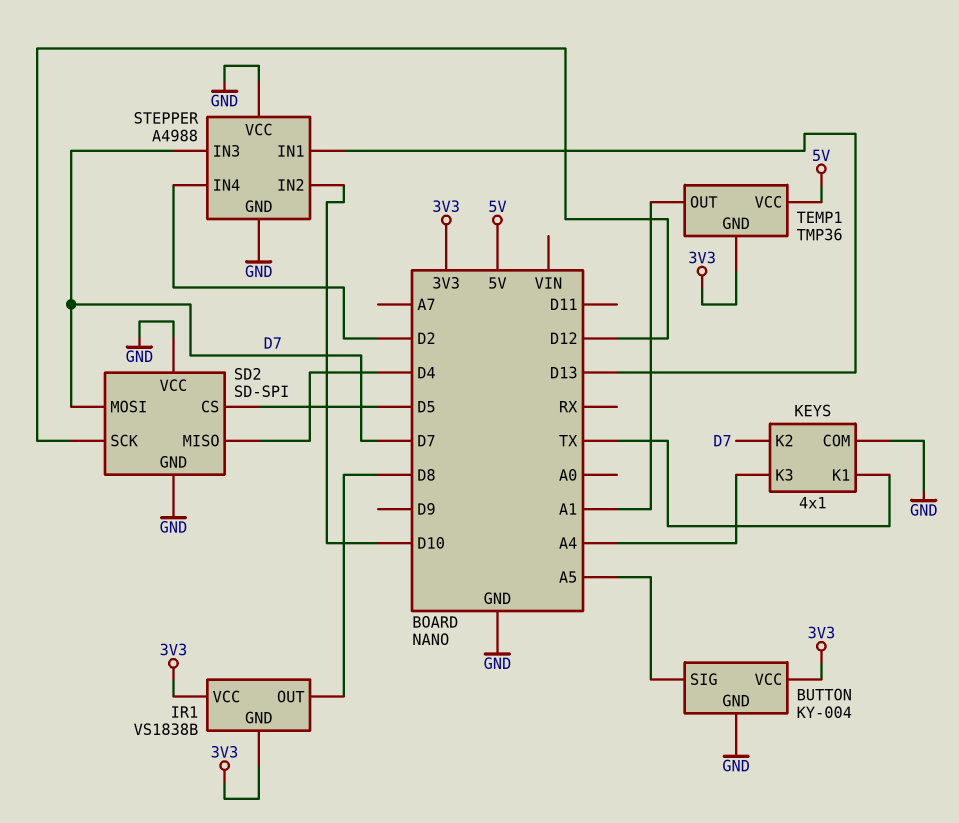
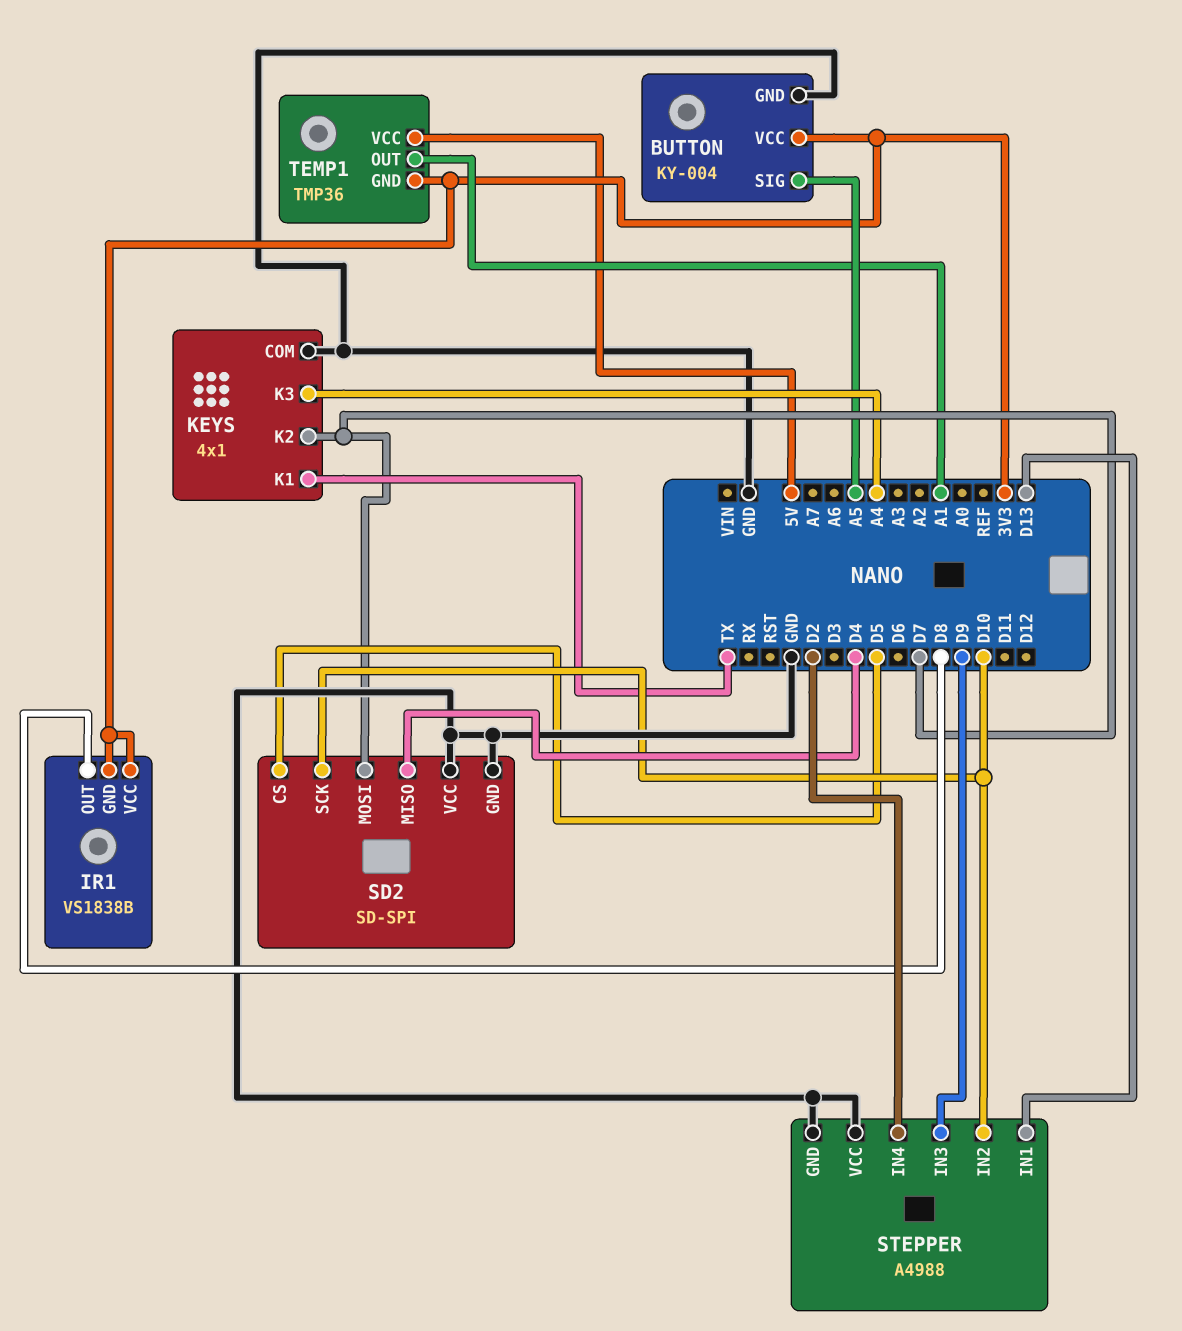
SD2 pin SCK: D12 -> D10
STEPPER pin IN3: D7 -> D9

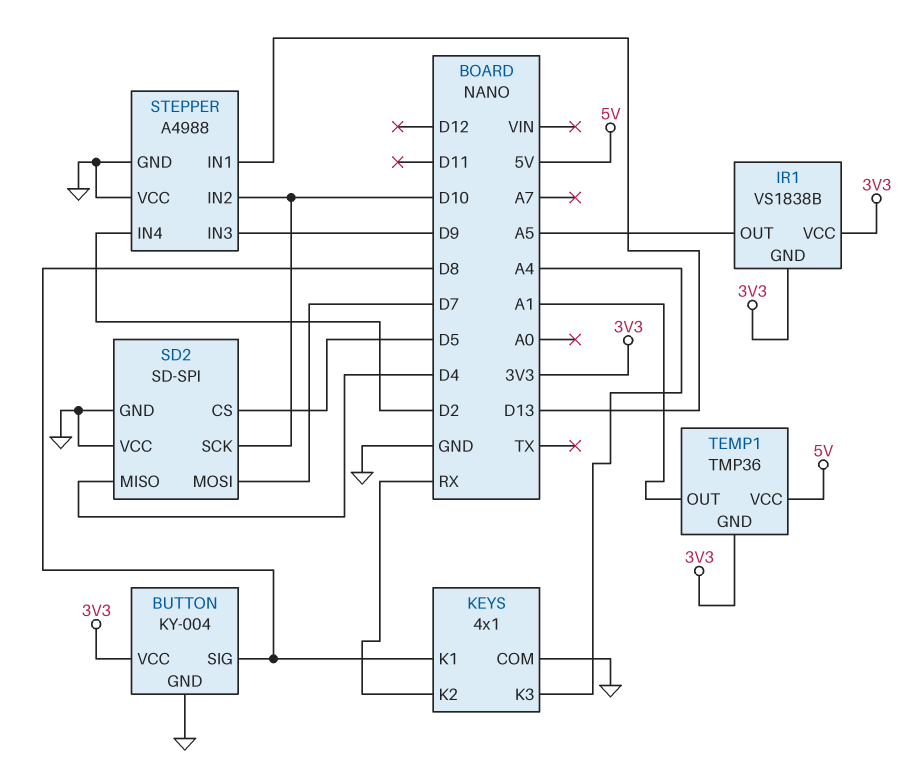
BUTTON pin SIG: A5 -> D8
IR1 pin OUT: D8 -> A5
KEYS pin K1: TX -> D8
KEYS pin K2: D7 -> RX

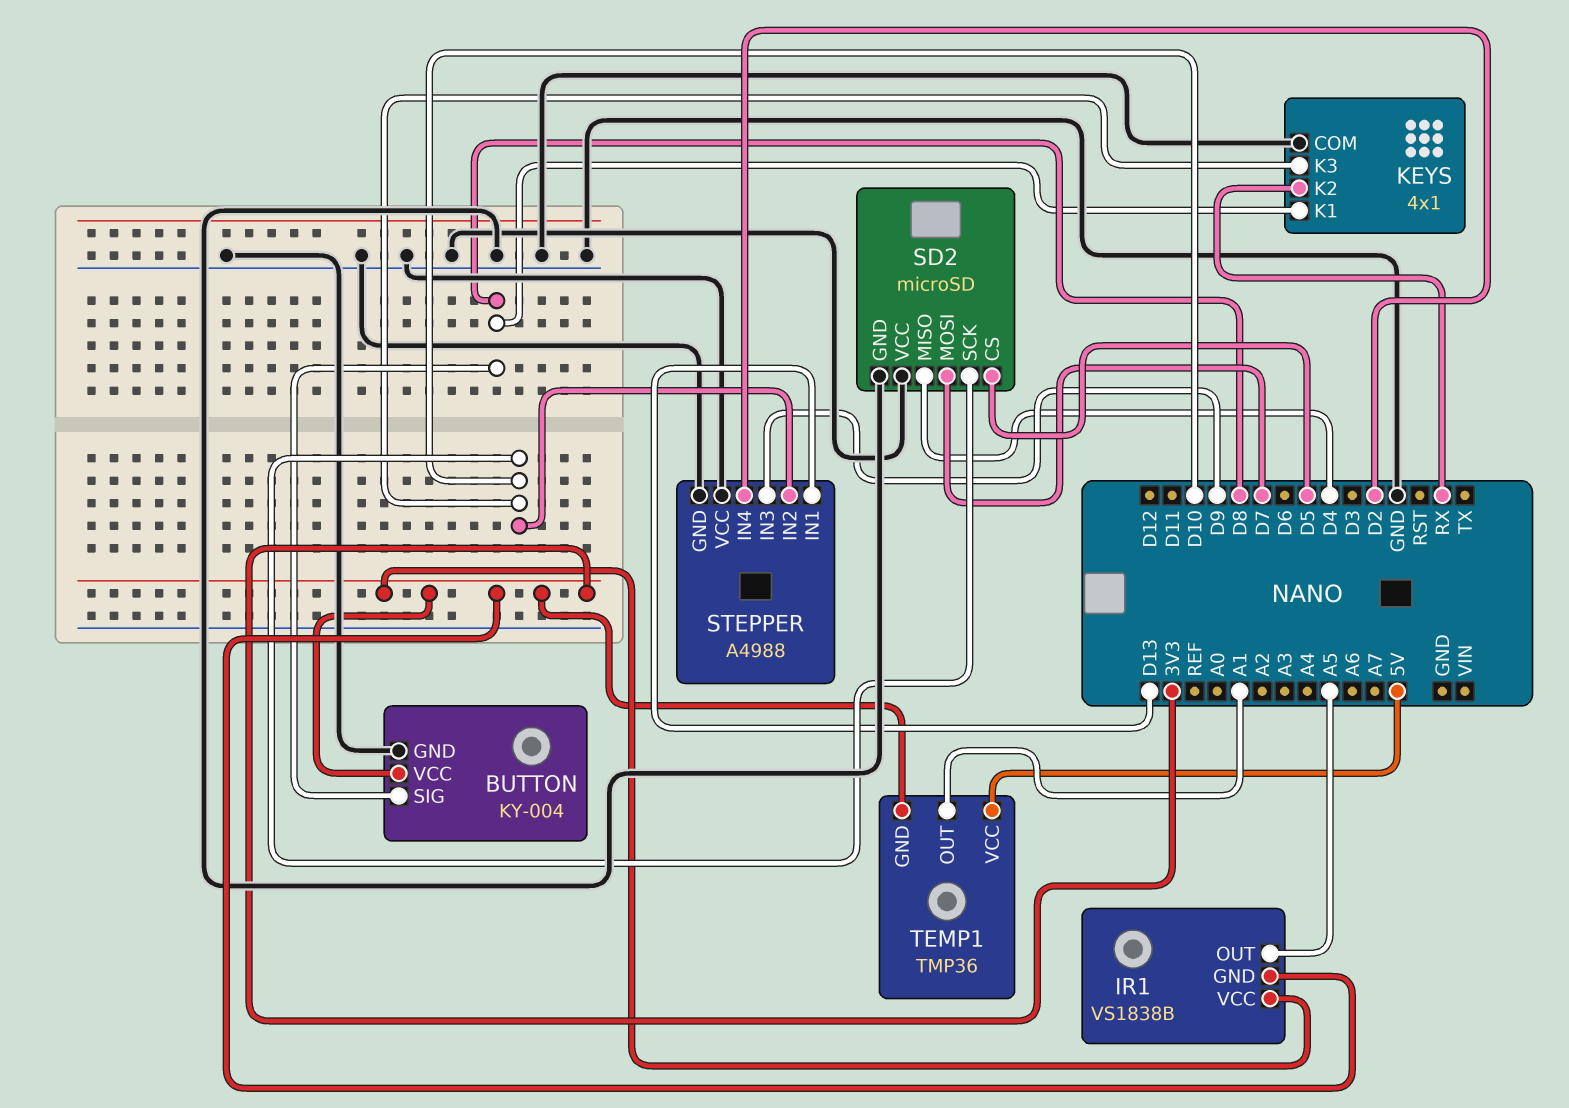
KEYS pin K3: A4 -> D10
SD2: SD-SPI -> microSD

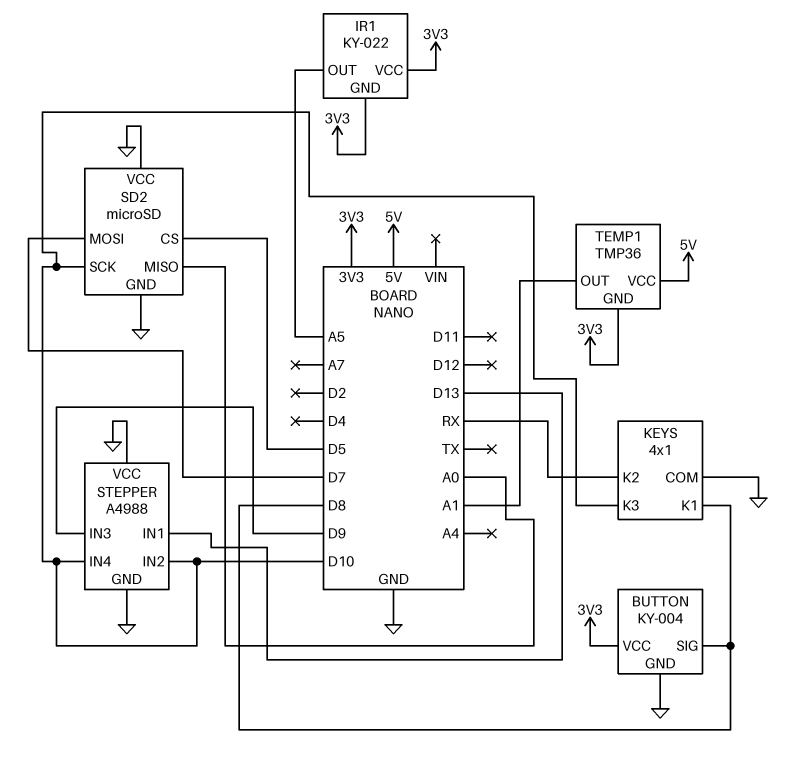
IR1: VS1838B -> KY-022
SD2 pin MISO: D4 -> A0
STEPPER pin IN4: D2 -> D10

